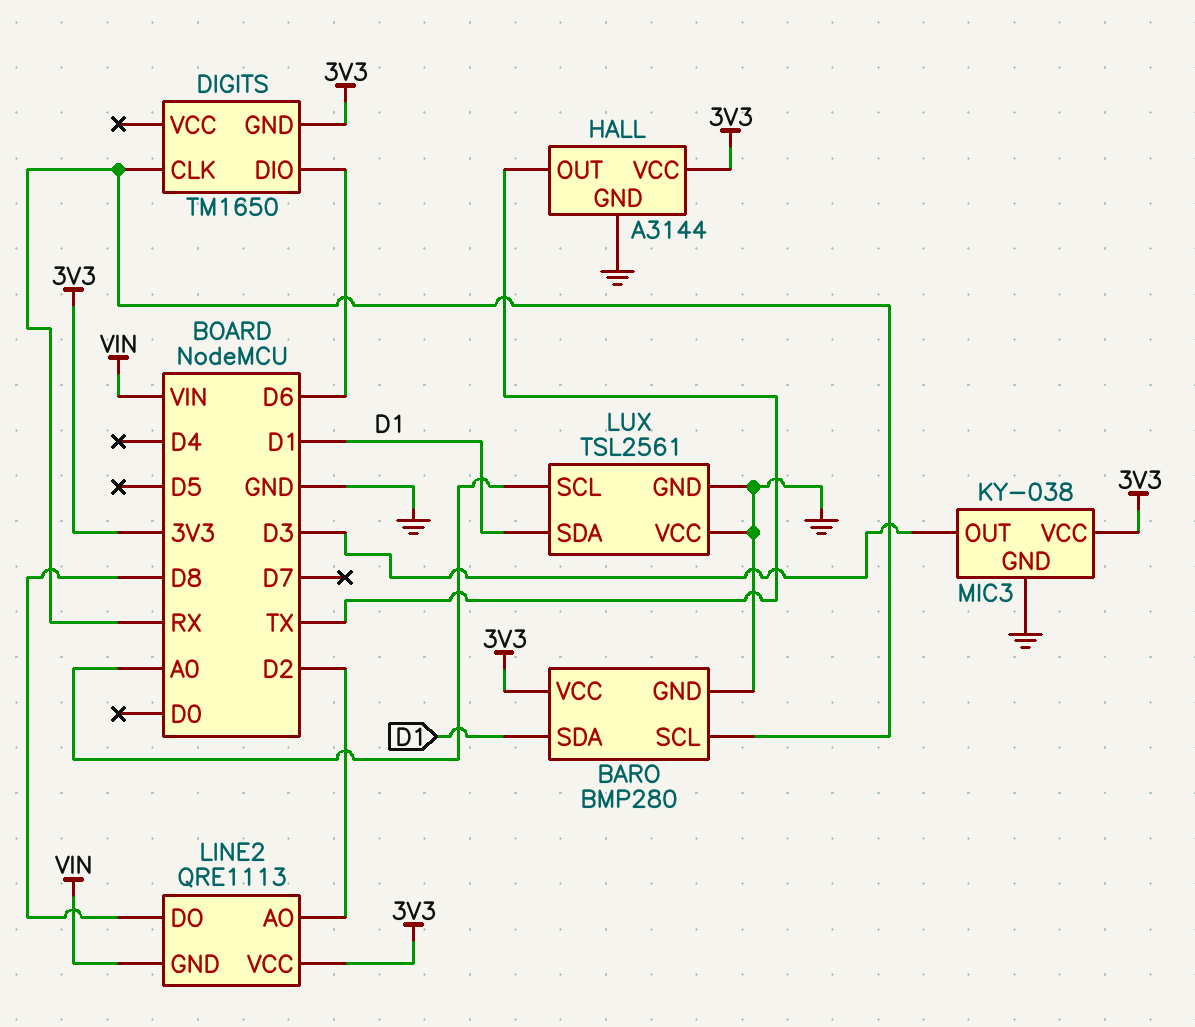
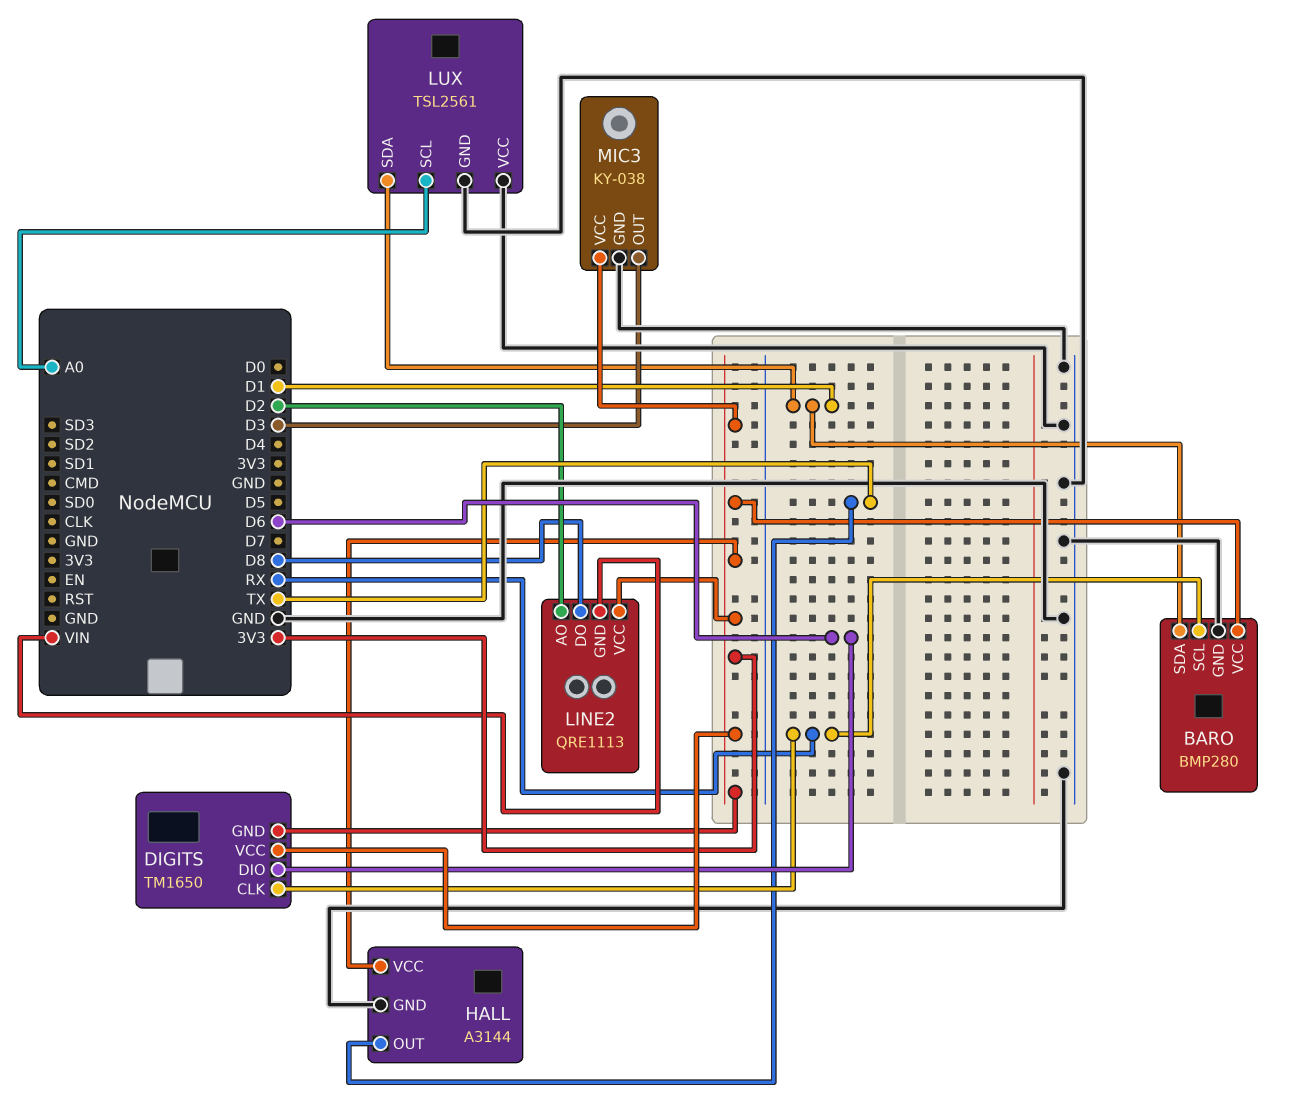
DIGITS pin VCC: none -> 3V3

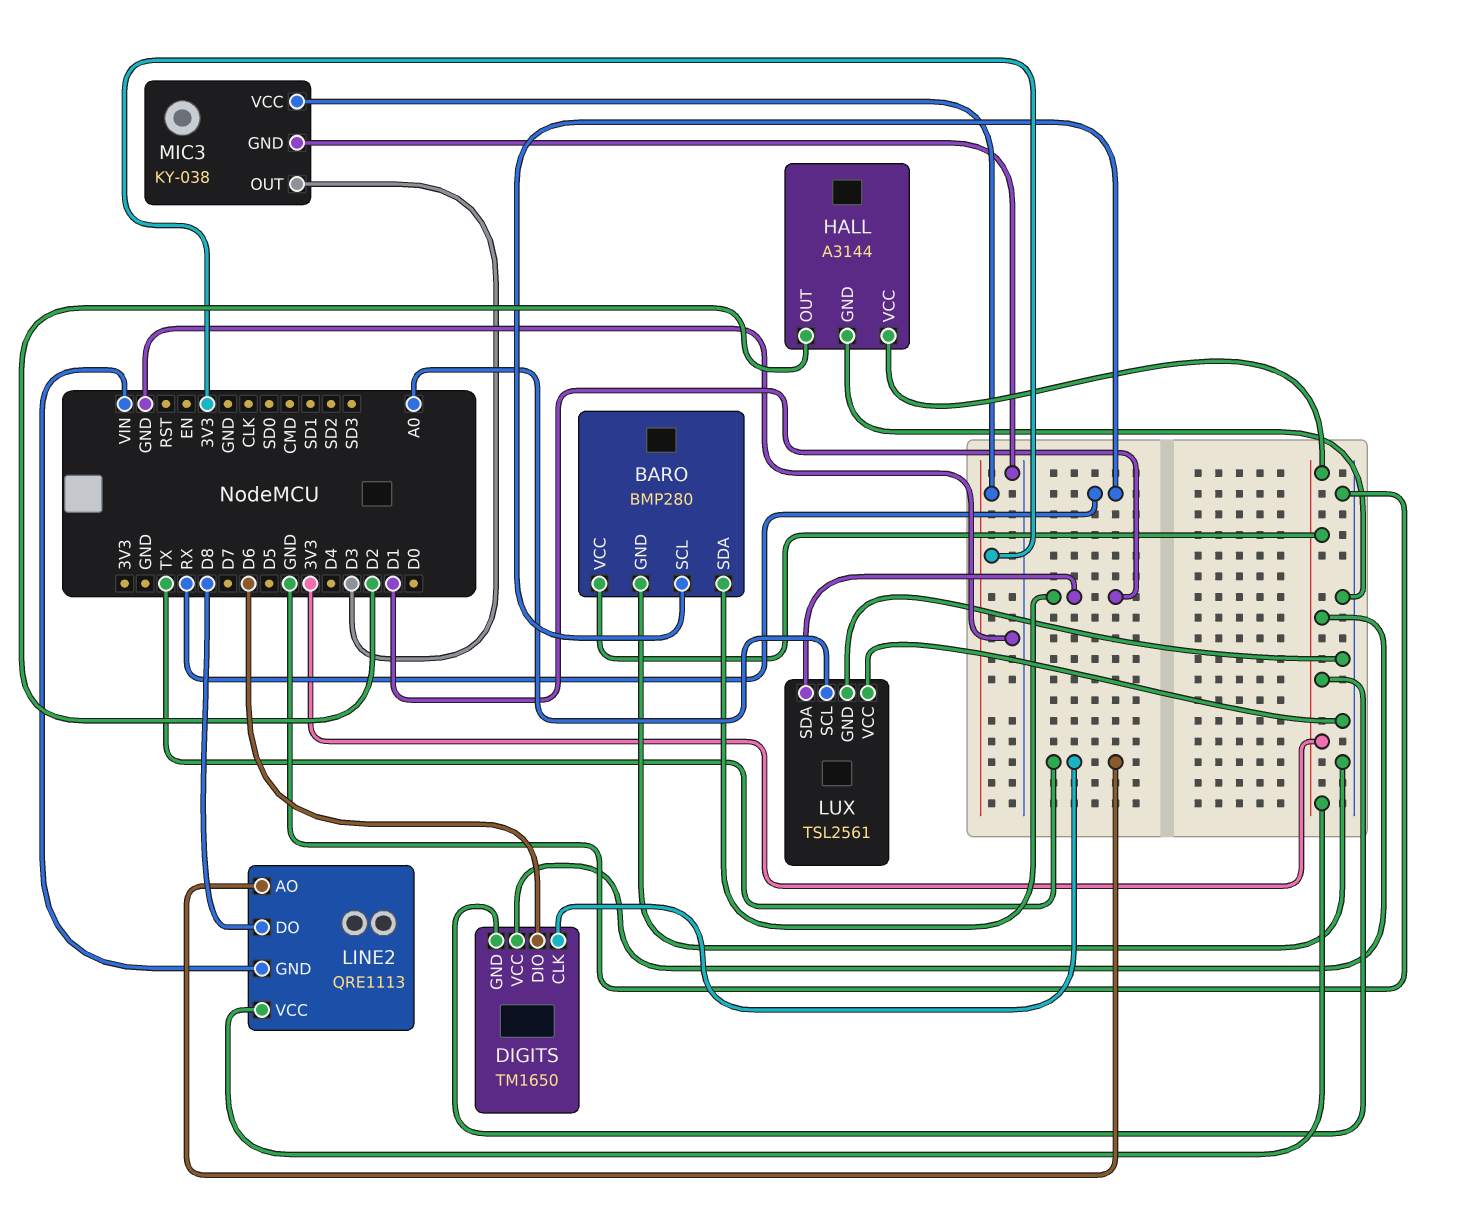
DIGITS pin CLK: RX -> TX
HALL pin OUT: TX -> D2
LINE2 pin AO: D2 -> TX

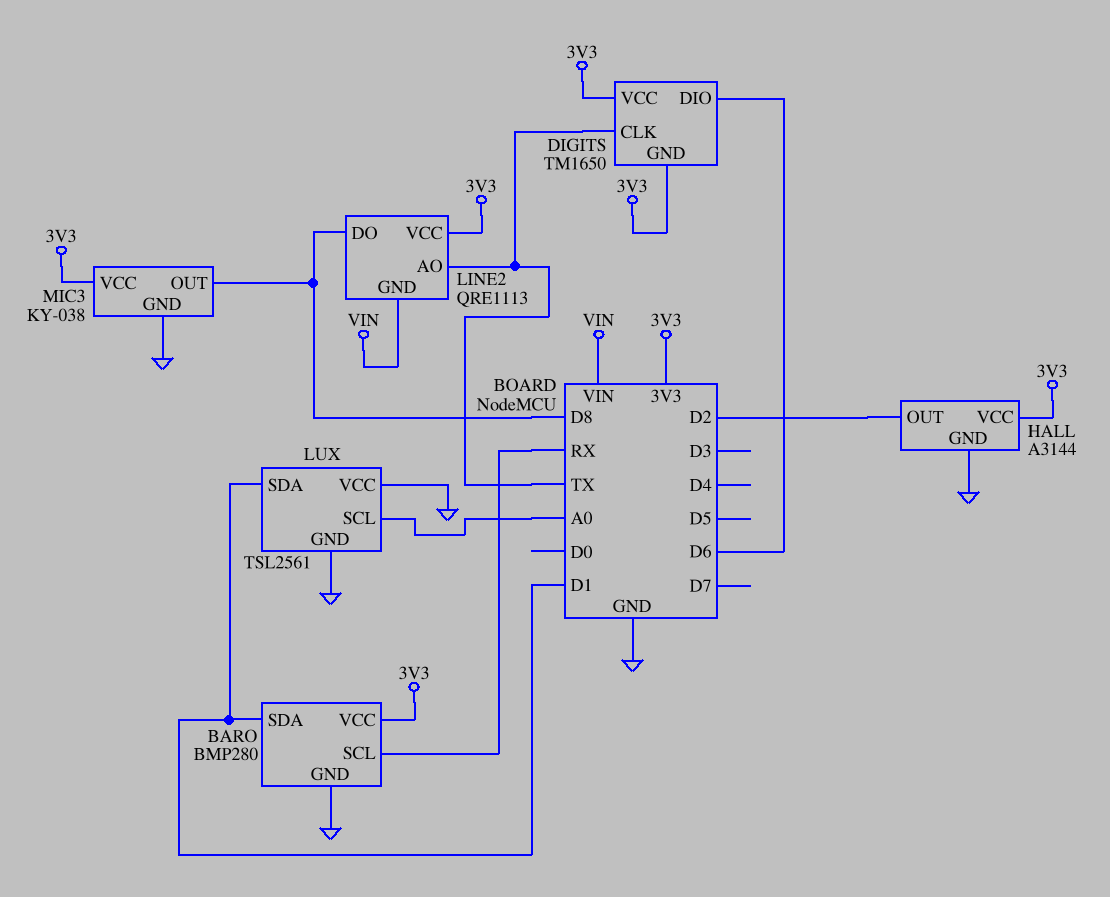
MIC3 pin OUT: D3 -> D8

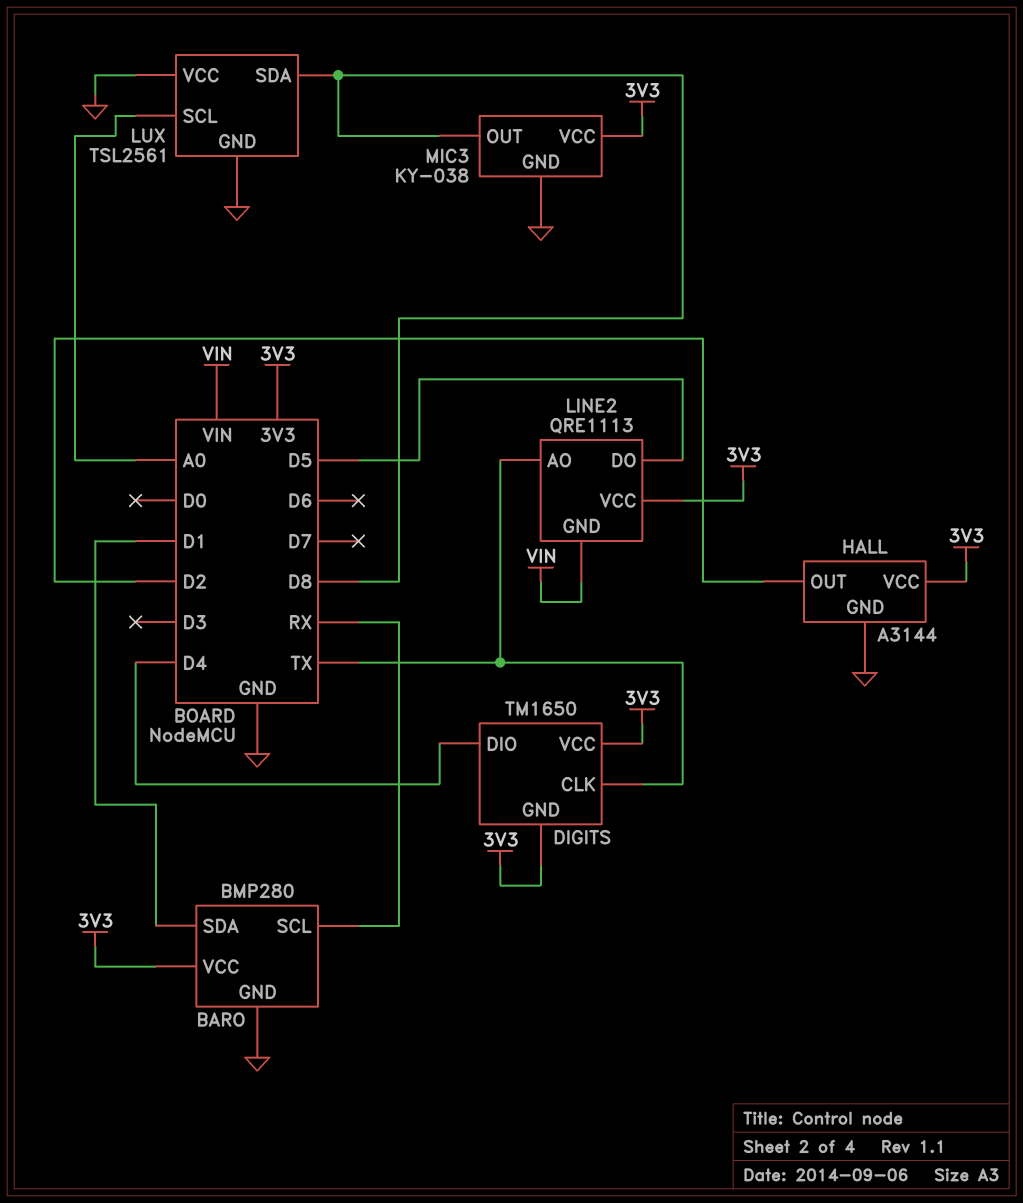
DIGITS pin DIO: D6 -> D4
LINE2 pin DO: D8 -> D5
LUX pin SDA: D1 -> D8

